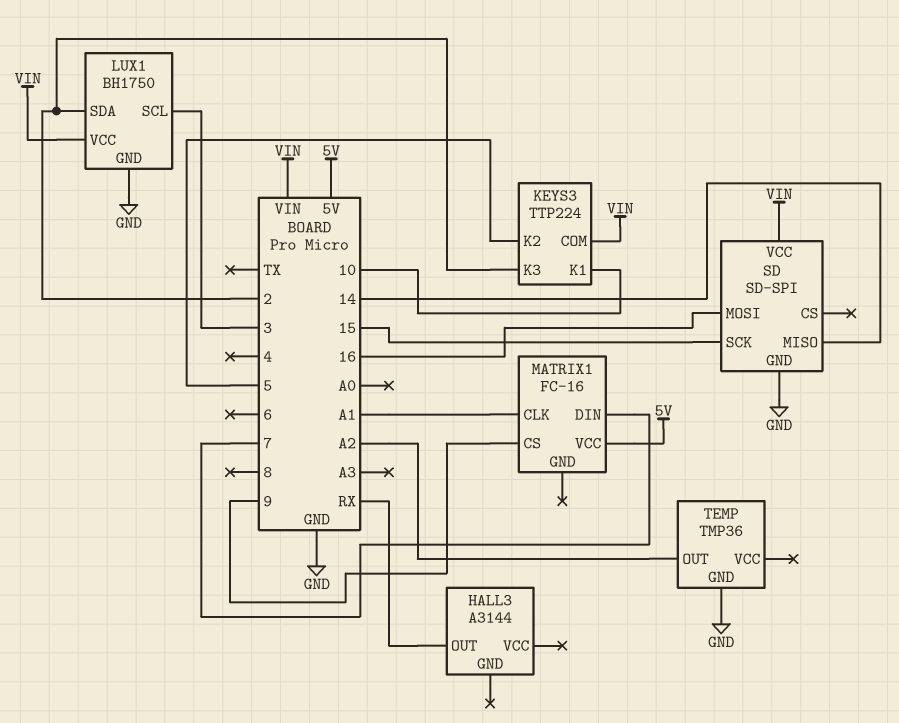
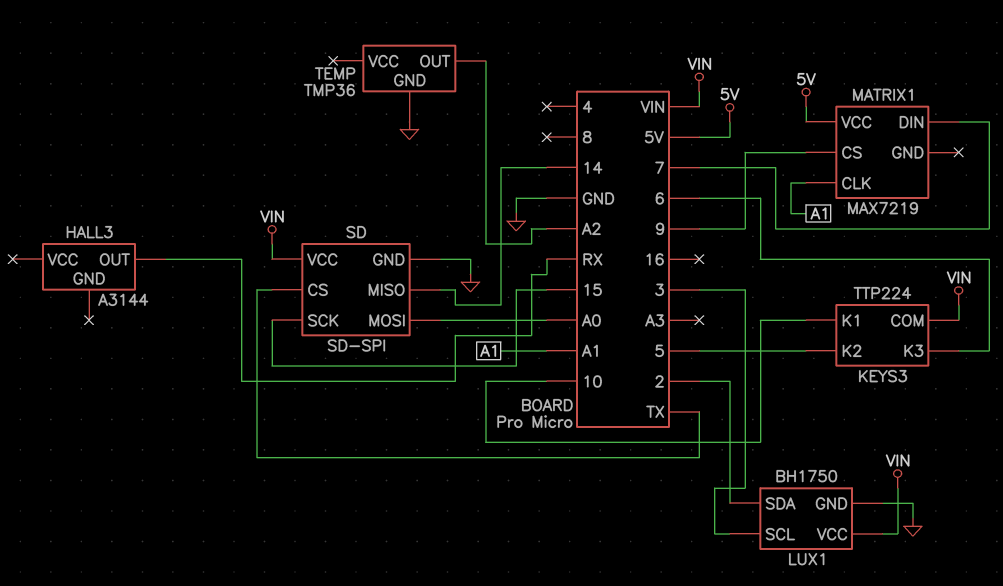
KEYS3 pin K3: 2 -> 6
MATRIX1: FC-16 -> MAX7219
SD pin CS: none -> TX
SD pin MOSI: 16 -> A0

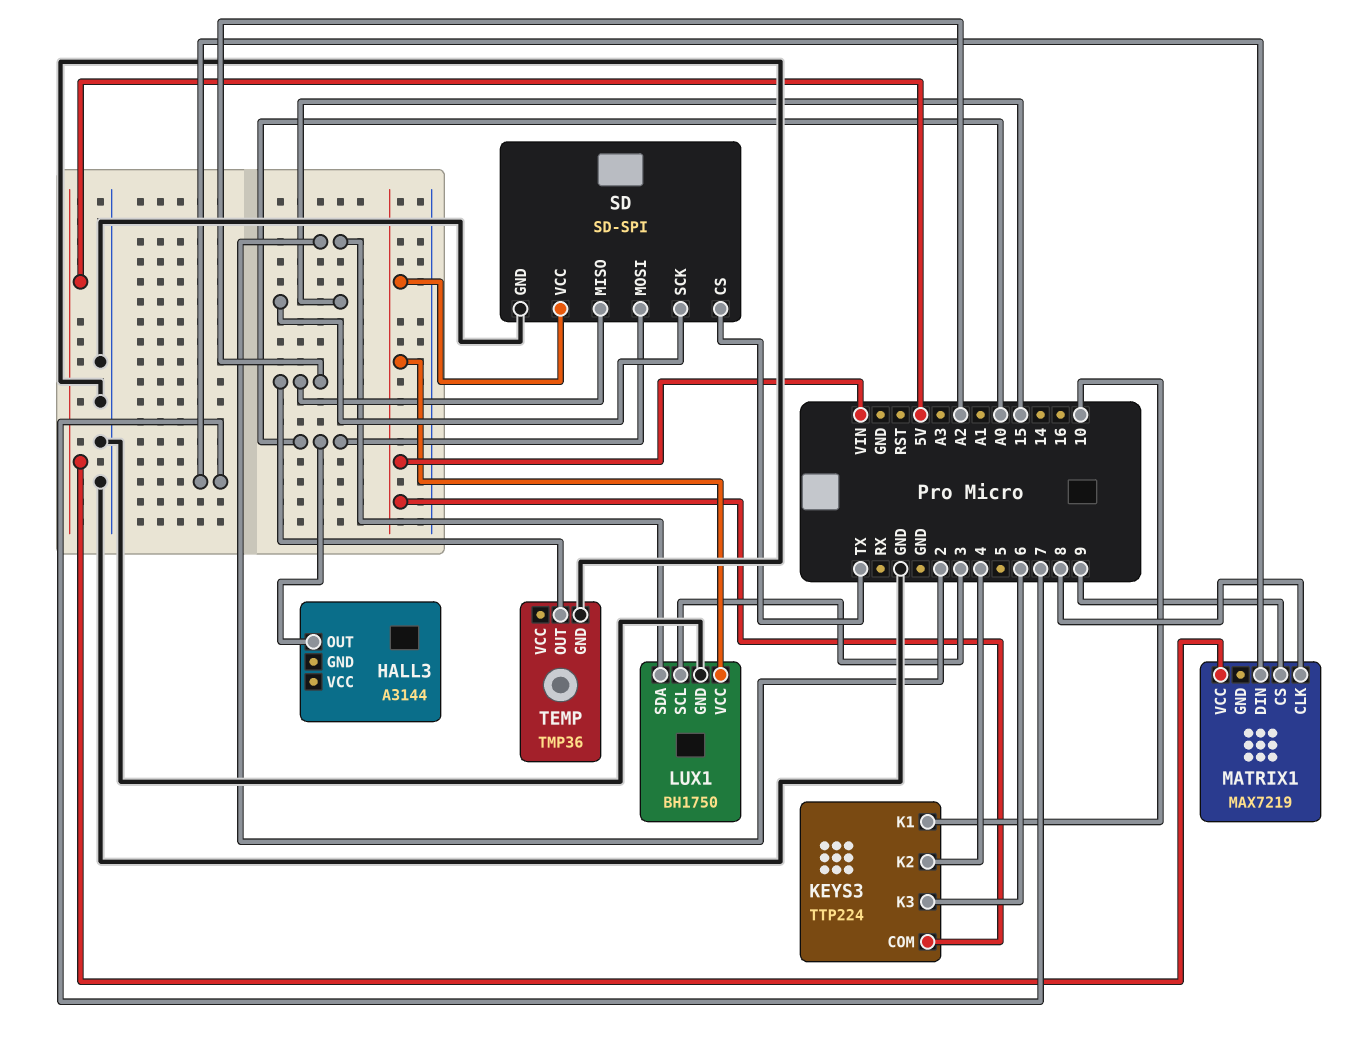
HALL3 pin OUT: RX -> A0
KEYS3 pin K2: 5 -> 4
MATRIX1 pin CLK: A1 -> 8
SD pin MISO: 14 -> A2

